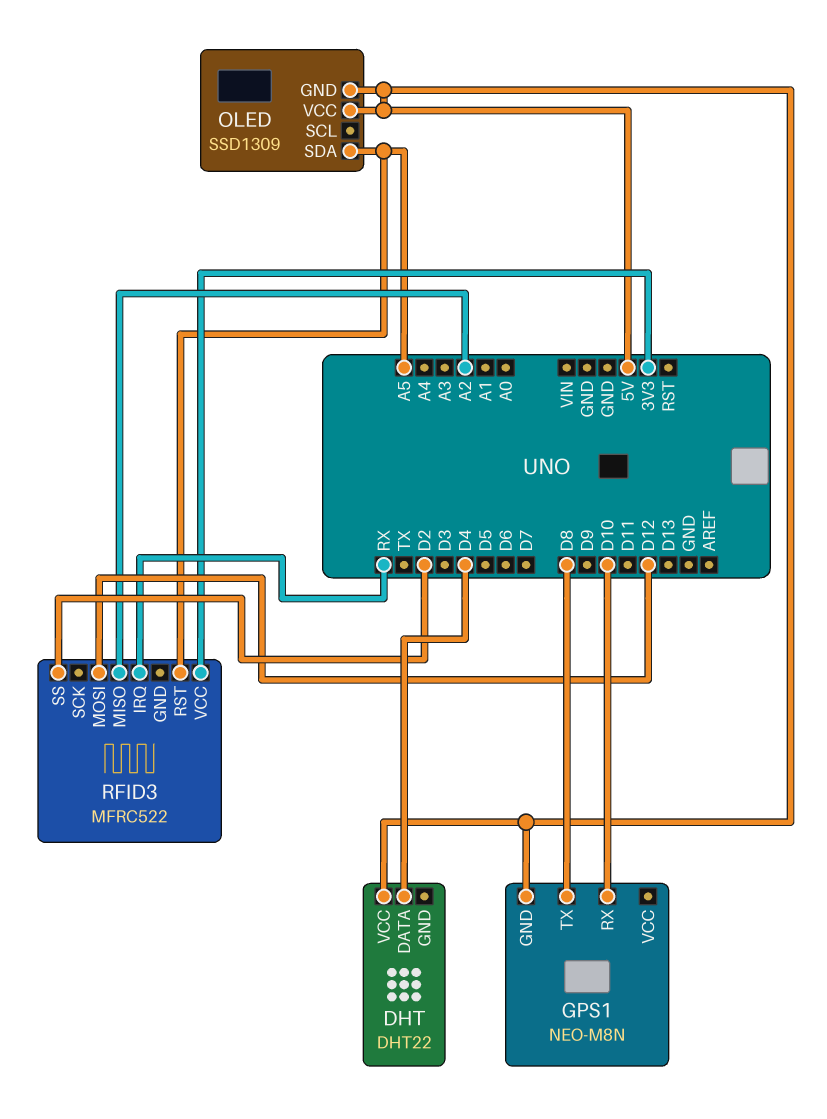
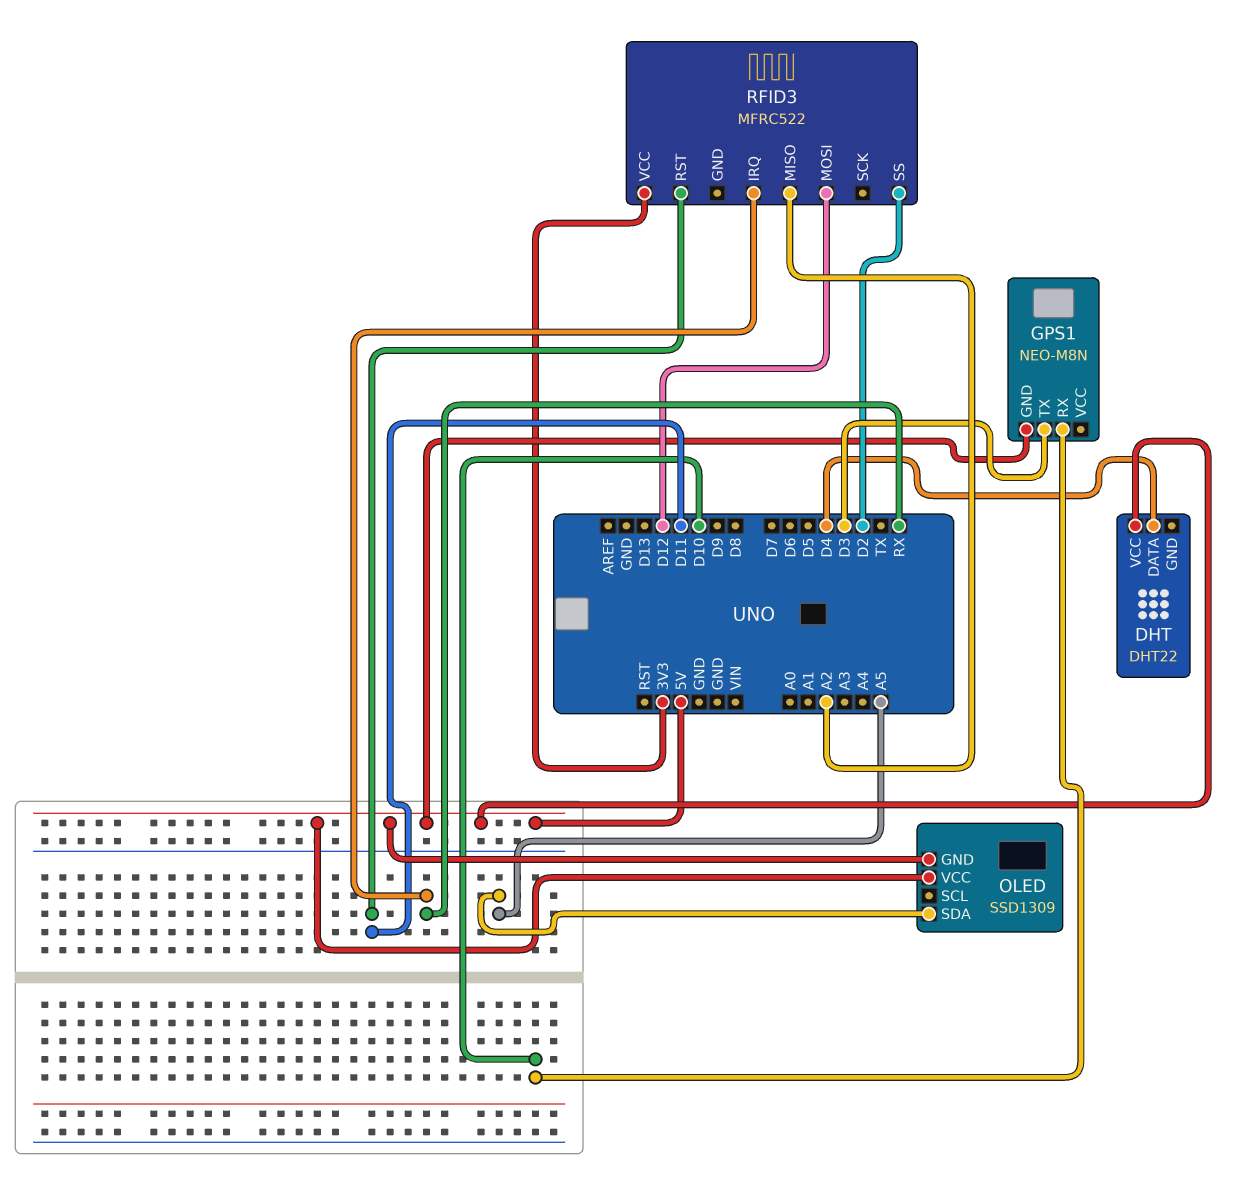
GPS1 pin TX: D8 -> D3
RFID3 pin RST: A5 -> D11

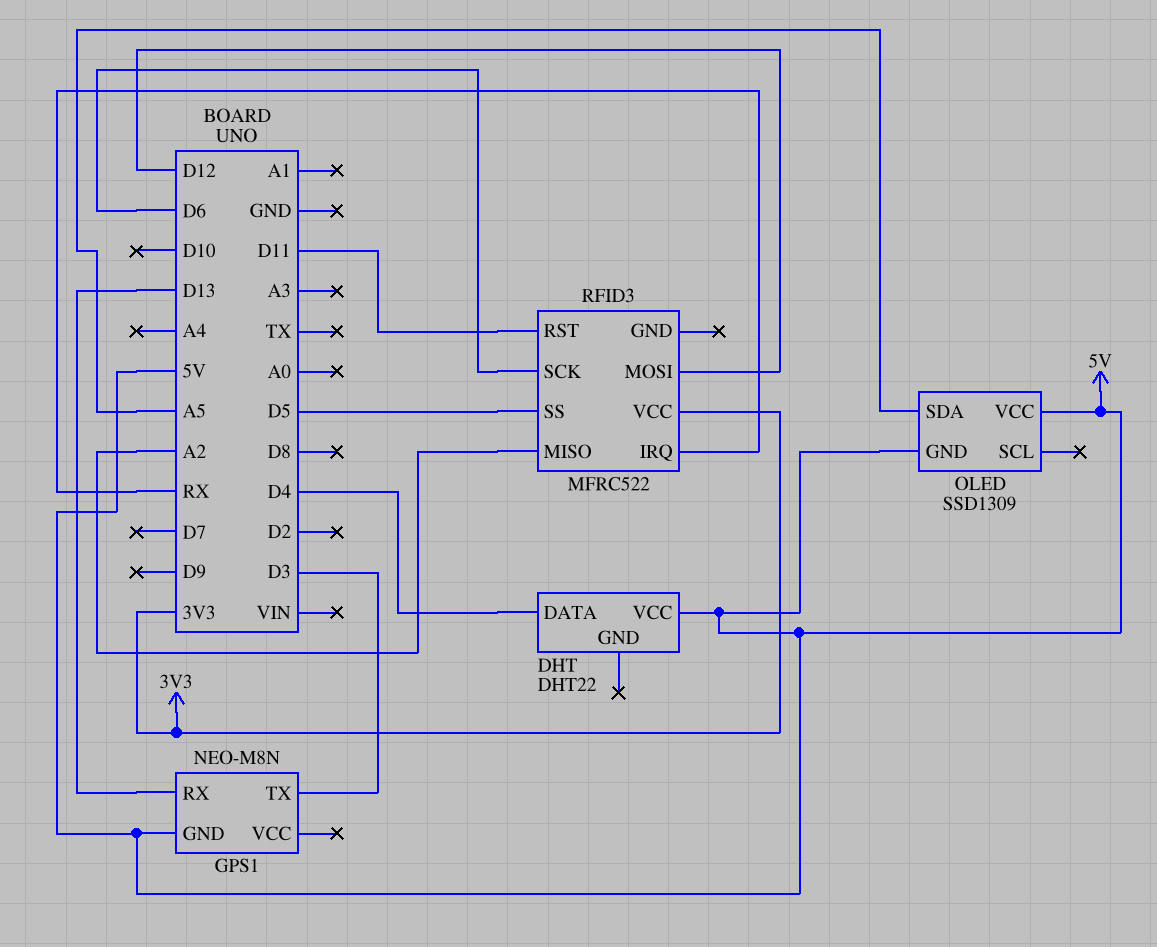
GPS1 pin RX: D10 -> D13
RFID3 pin SCK: none -> D6
RFID3 pin SS: D2 -> D5

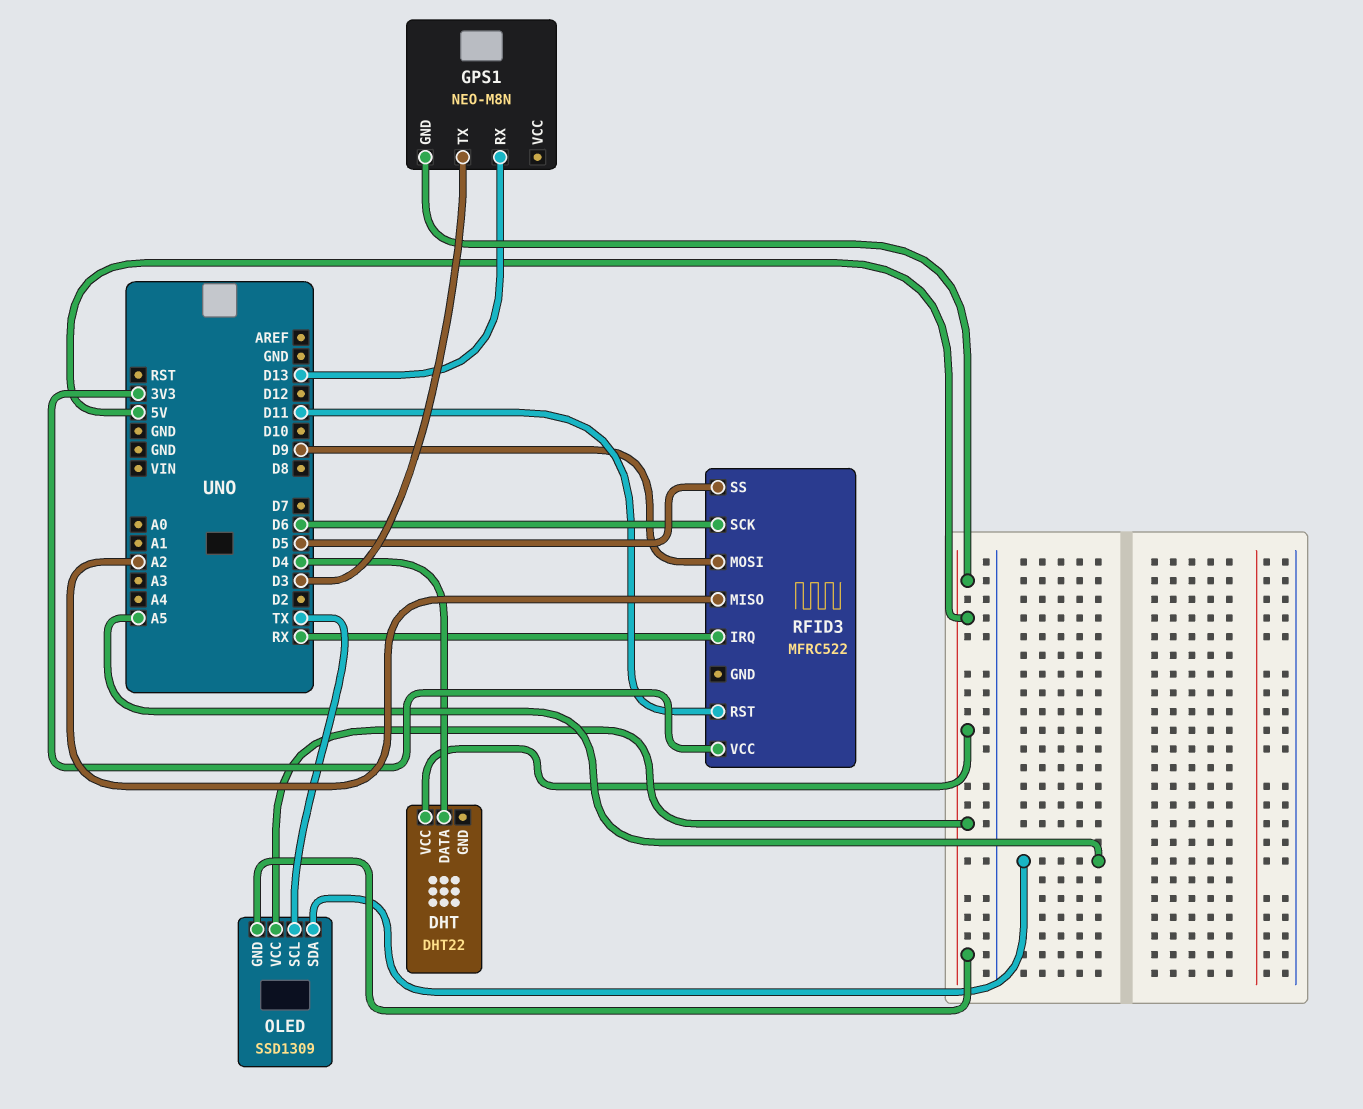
OLED pin SCL: none -> TX
RFID3 pin MOSI: D12 -> D9

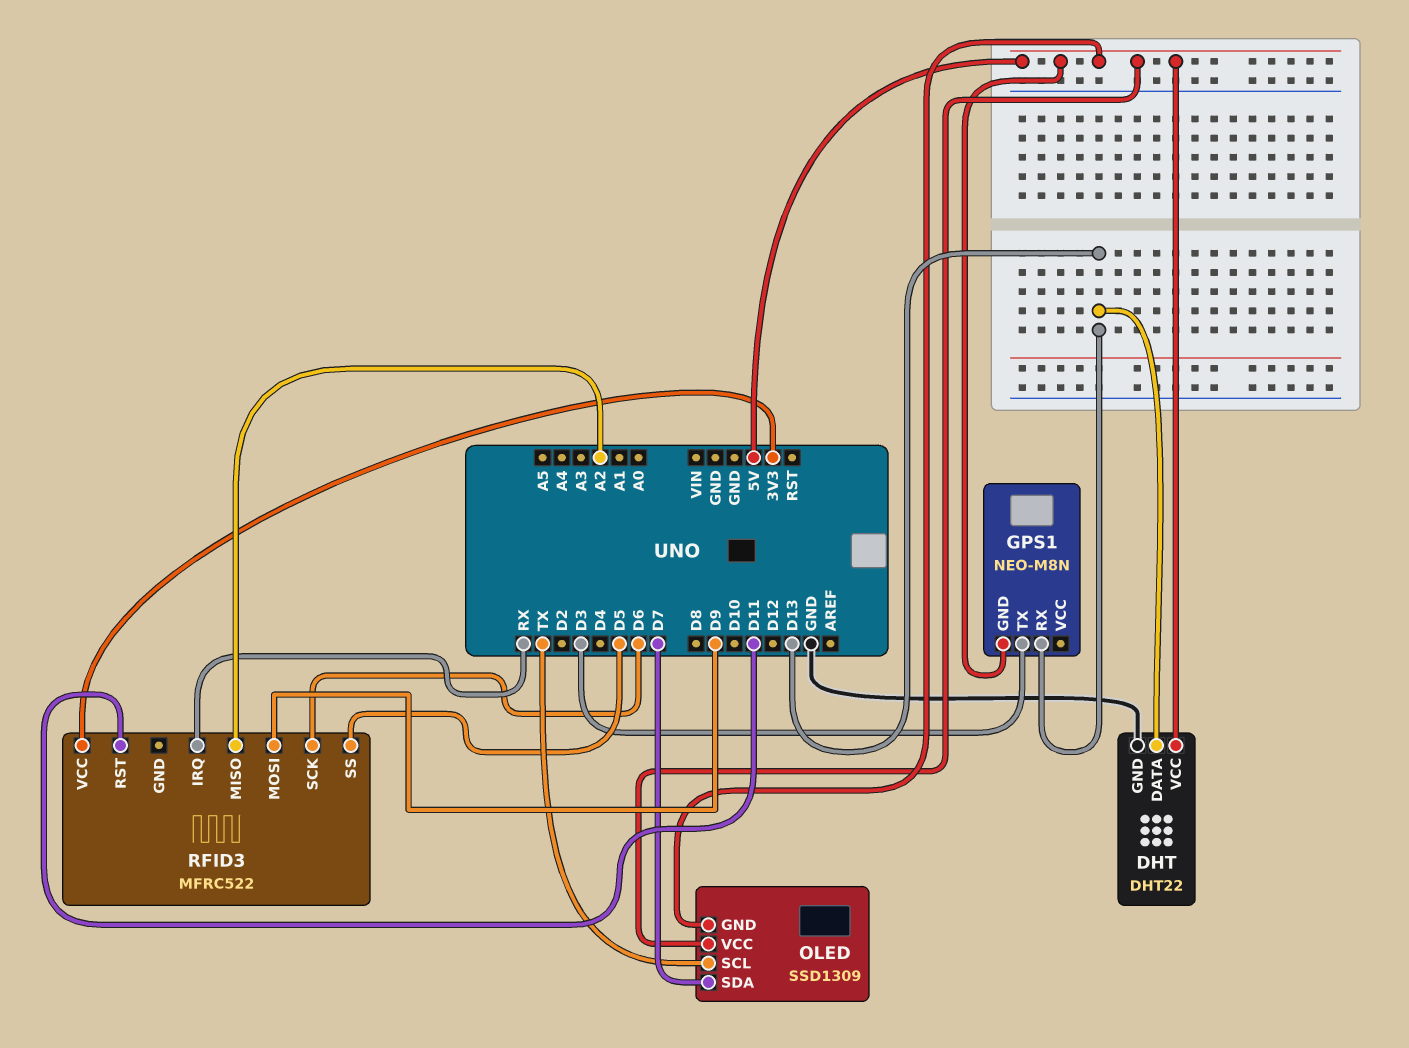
DHT pin DATA: D4 -> D13
DHT pin GND: none -> GND
OLED pin SDA: A5 -> D7

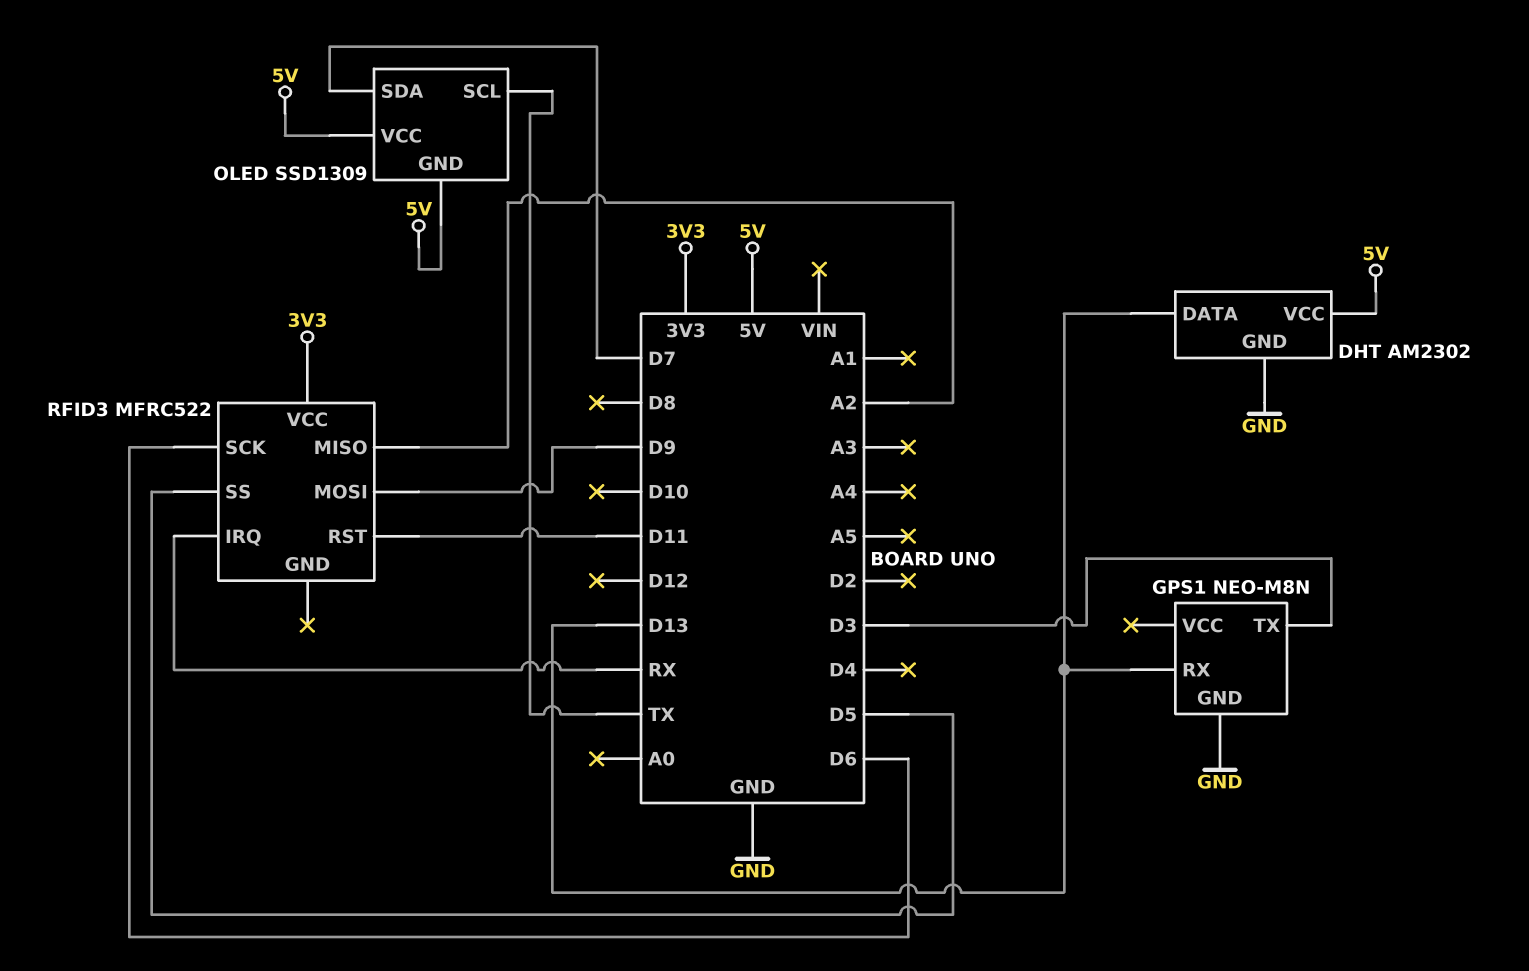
DHT: DHT22 -> AM2302
GPS1 pin GND: 5V -> GND

